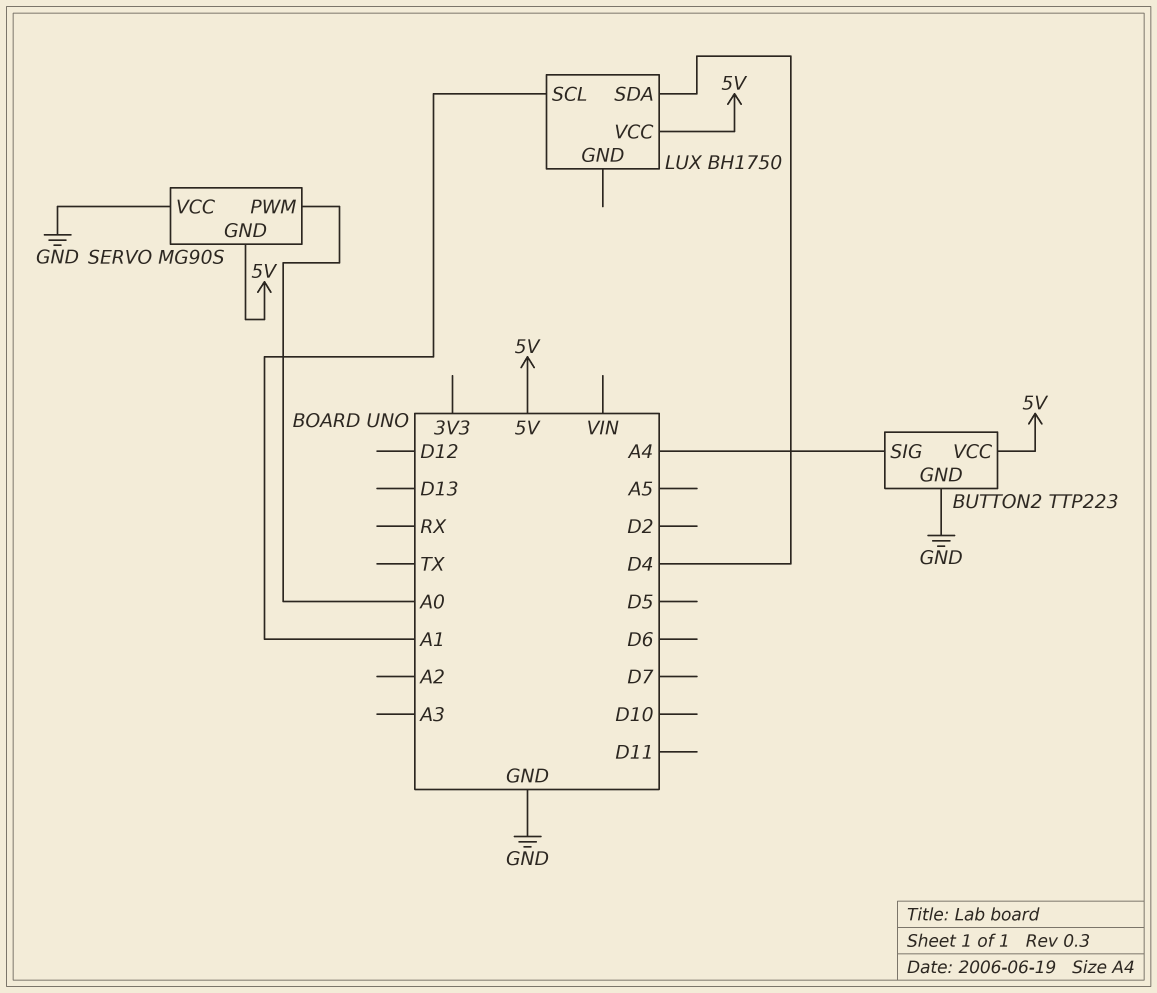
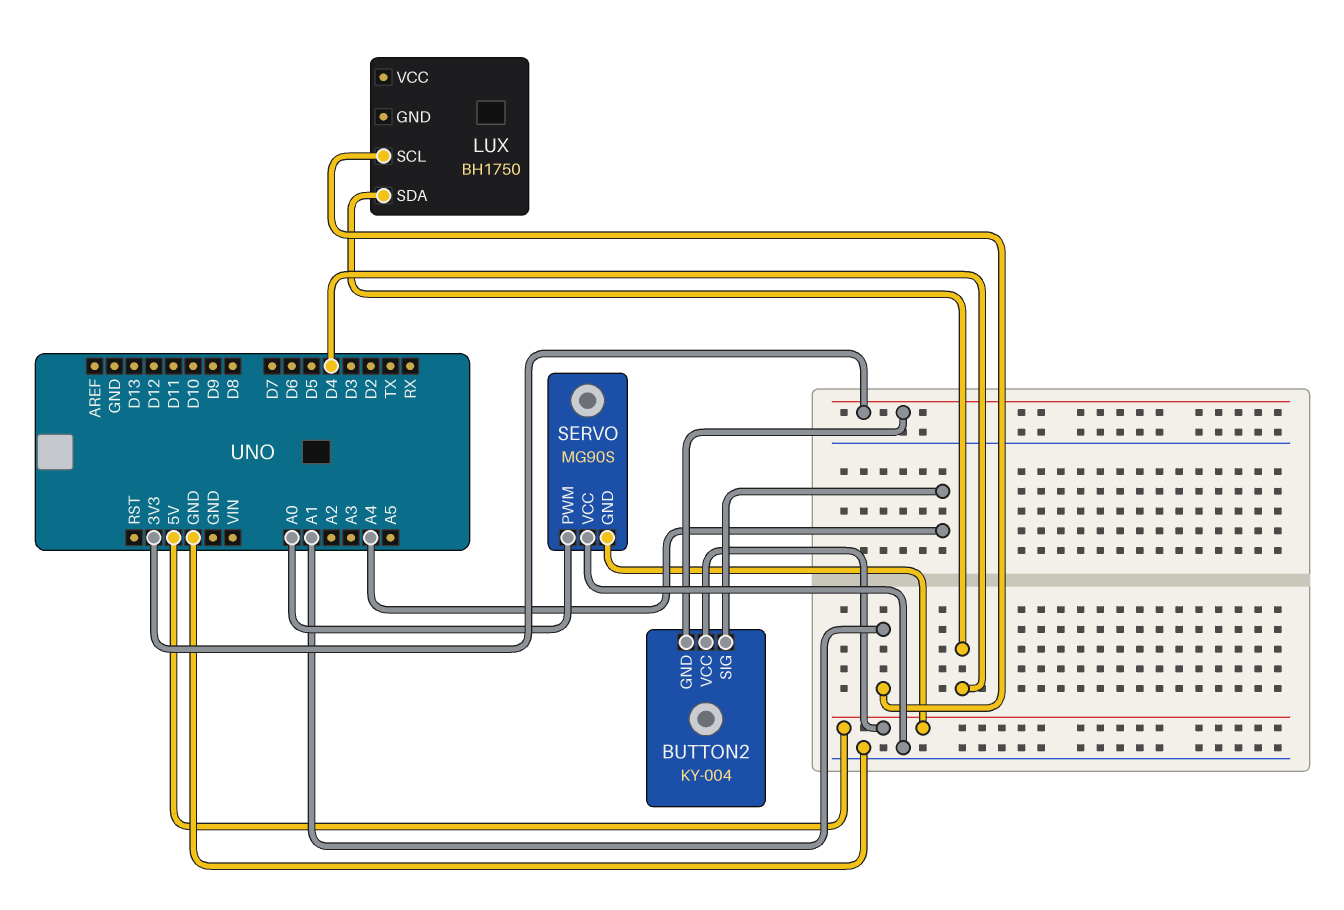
BUTTON2: TTP223 -> KY-004
BUTTON2 pin GND: GND -> 3V3
LUX pin VCC: 5V -> none

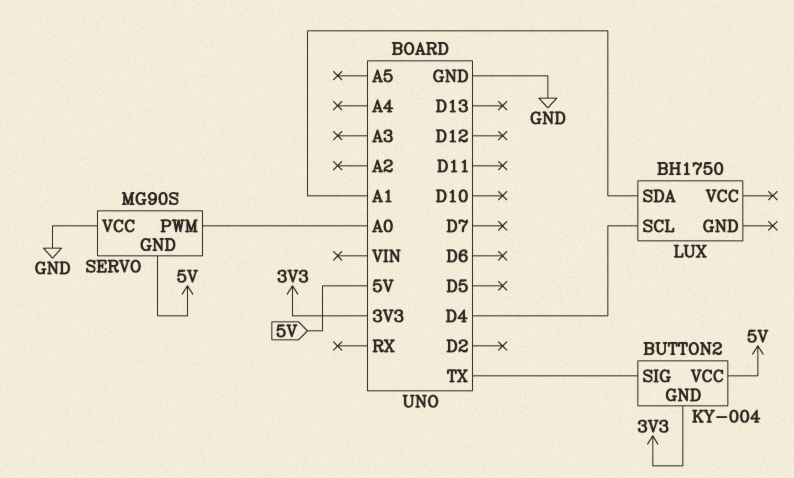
BUTTON2 pin SIG: A4 -> TX
LUX pin SCL: A1 -> D4
LUX pin SDA: D4 -> A1

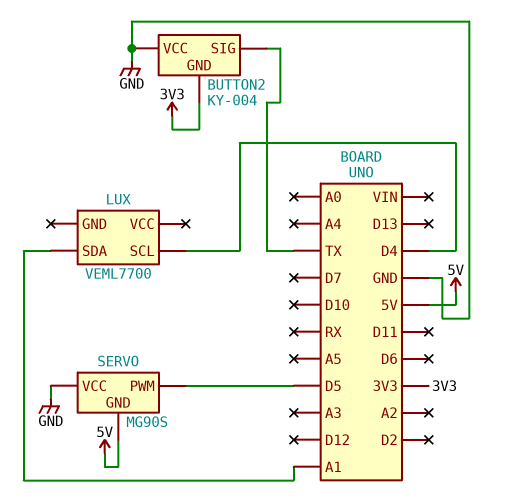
BUTTON2 pin VCC: 5V -> GND
LUX: BH1750 -> VEML7700
SERVO pin PWM: A0 -> D5

